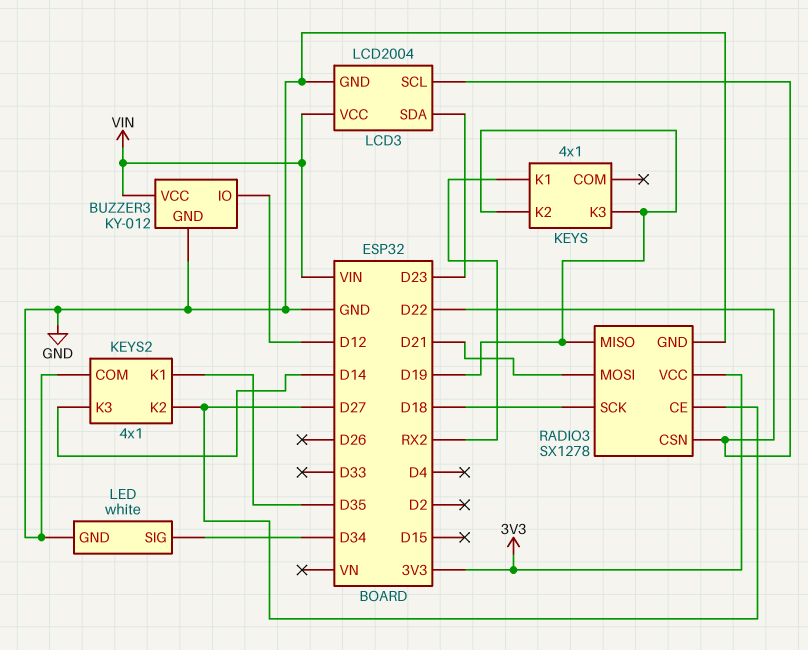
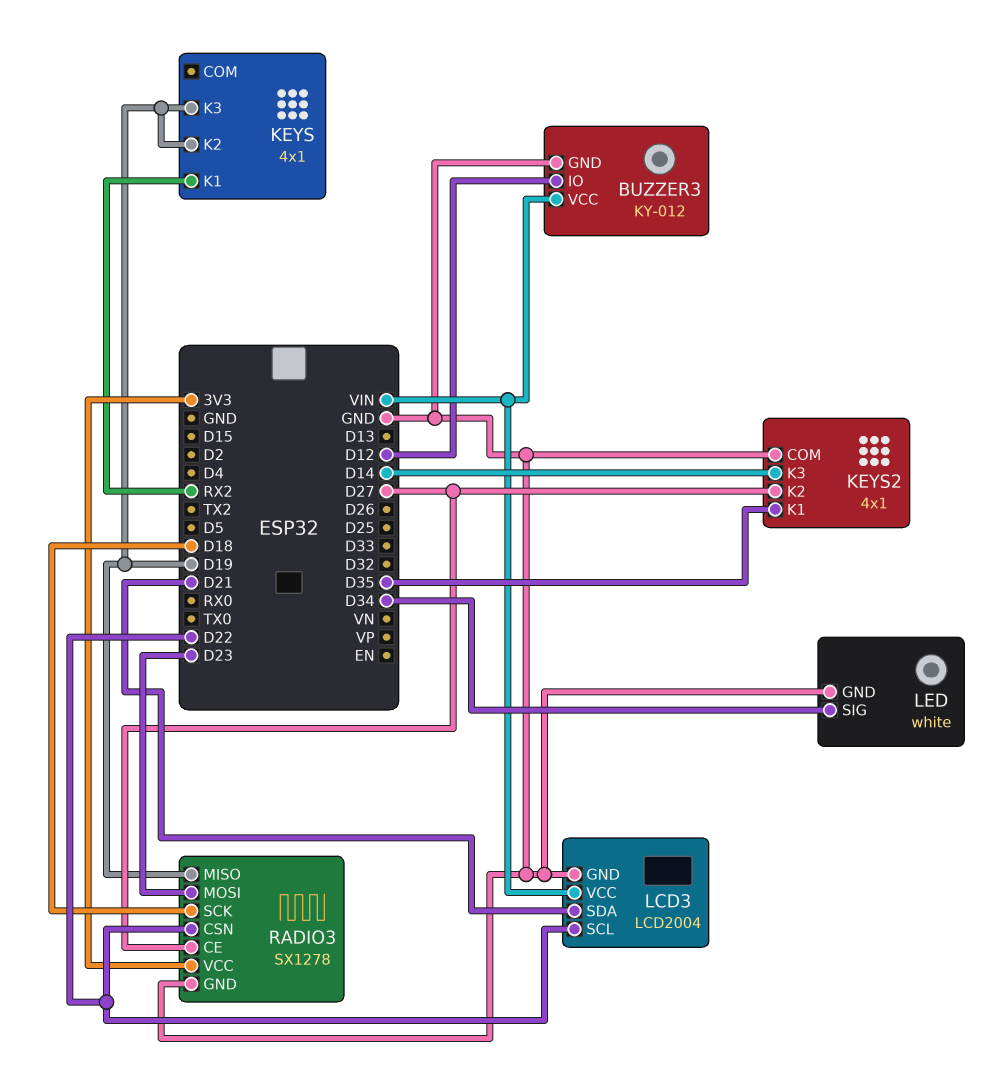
LCD3 pin SDA: D23 -> D21
RADIO3 pin MOSI: D21 -> D23

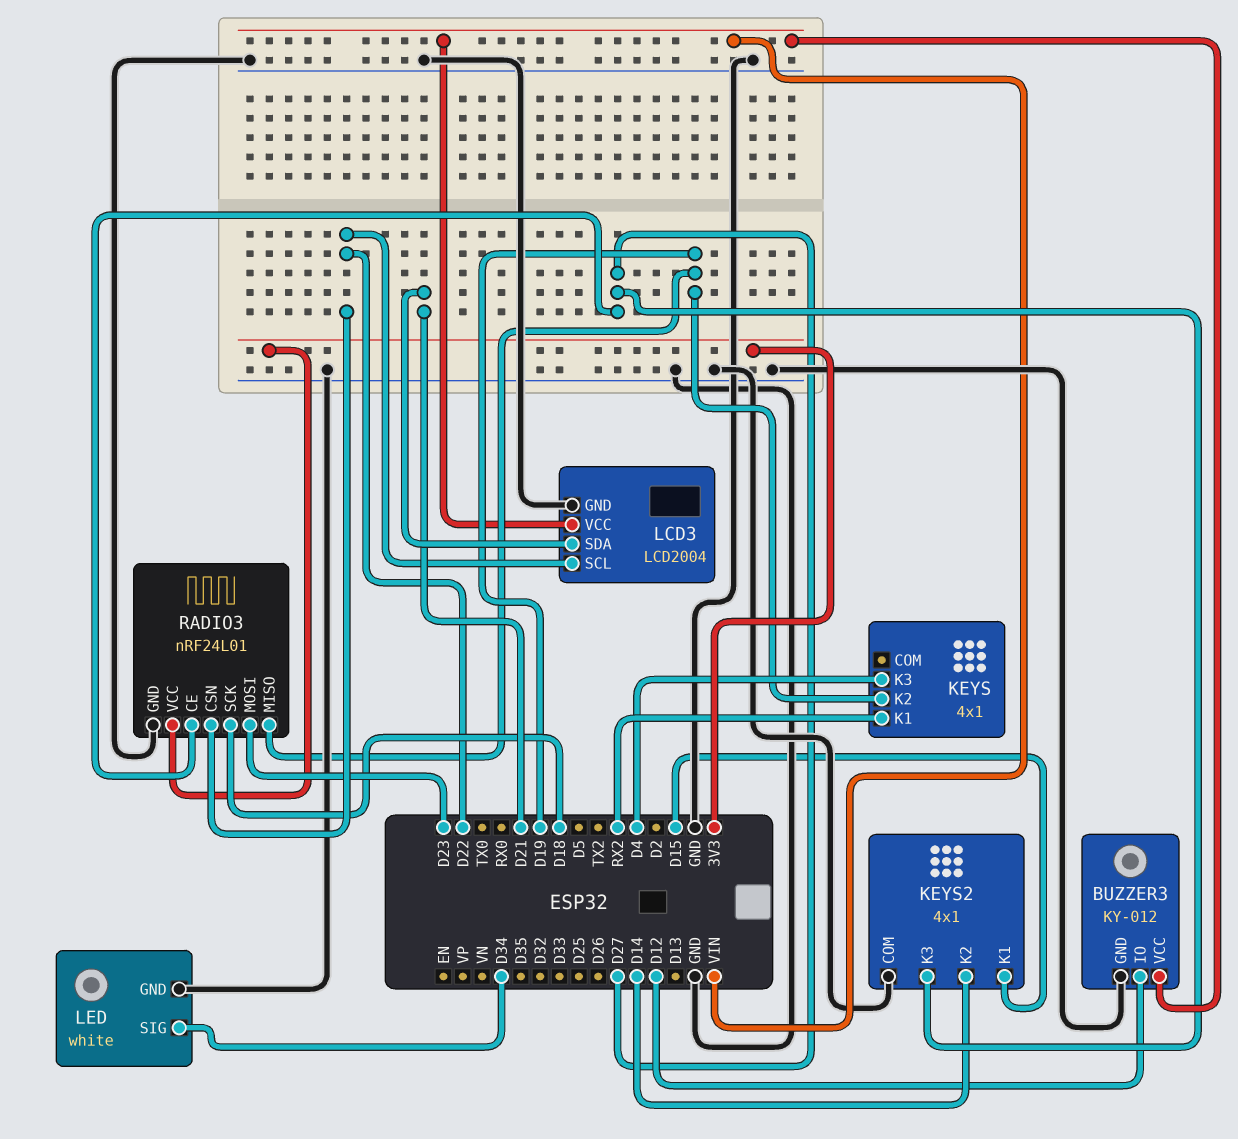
KEYS pin K3: D19 -> D4
KEYS2 pin K1: D35 -> D15
KEYS2 pin K2: D27 -> D14
KEYS2 pin K3: D14 -> D27
RADIO3: SX1278 -> nRF24L01

